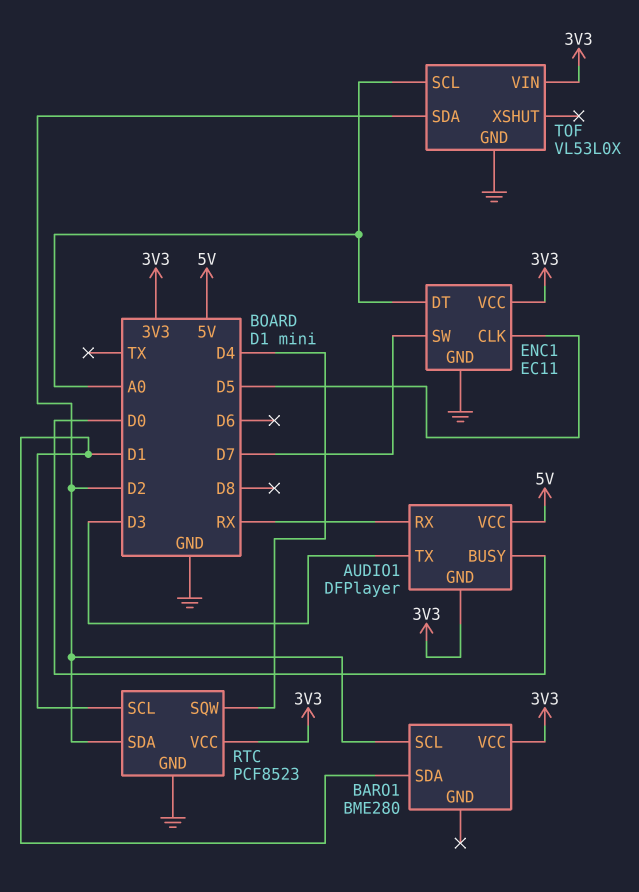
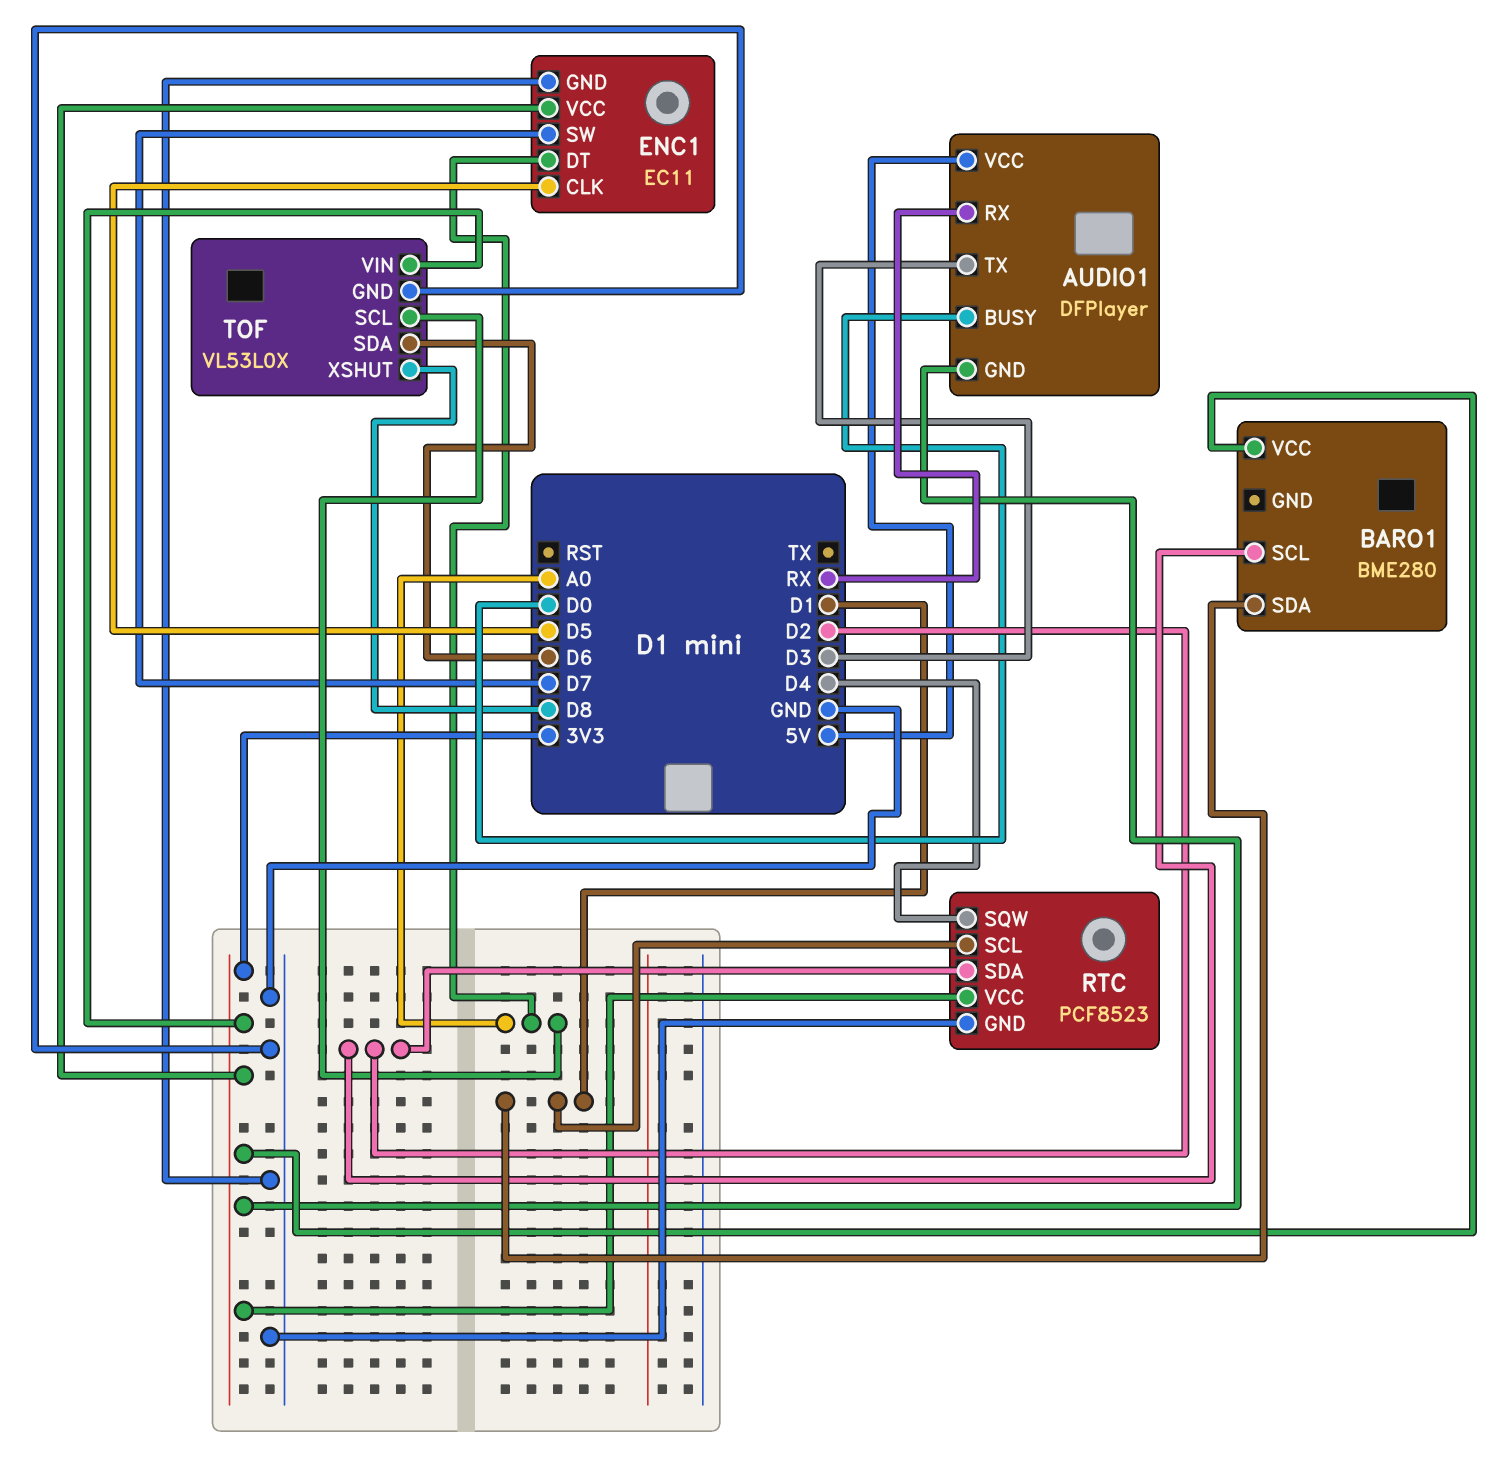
TOF pin SDA: D2 -> D6
TOF pin XSHUT: none -> D8

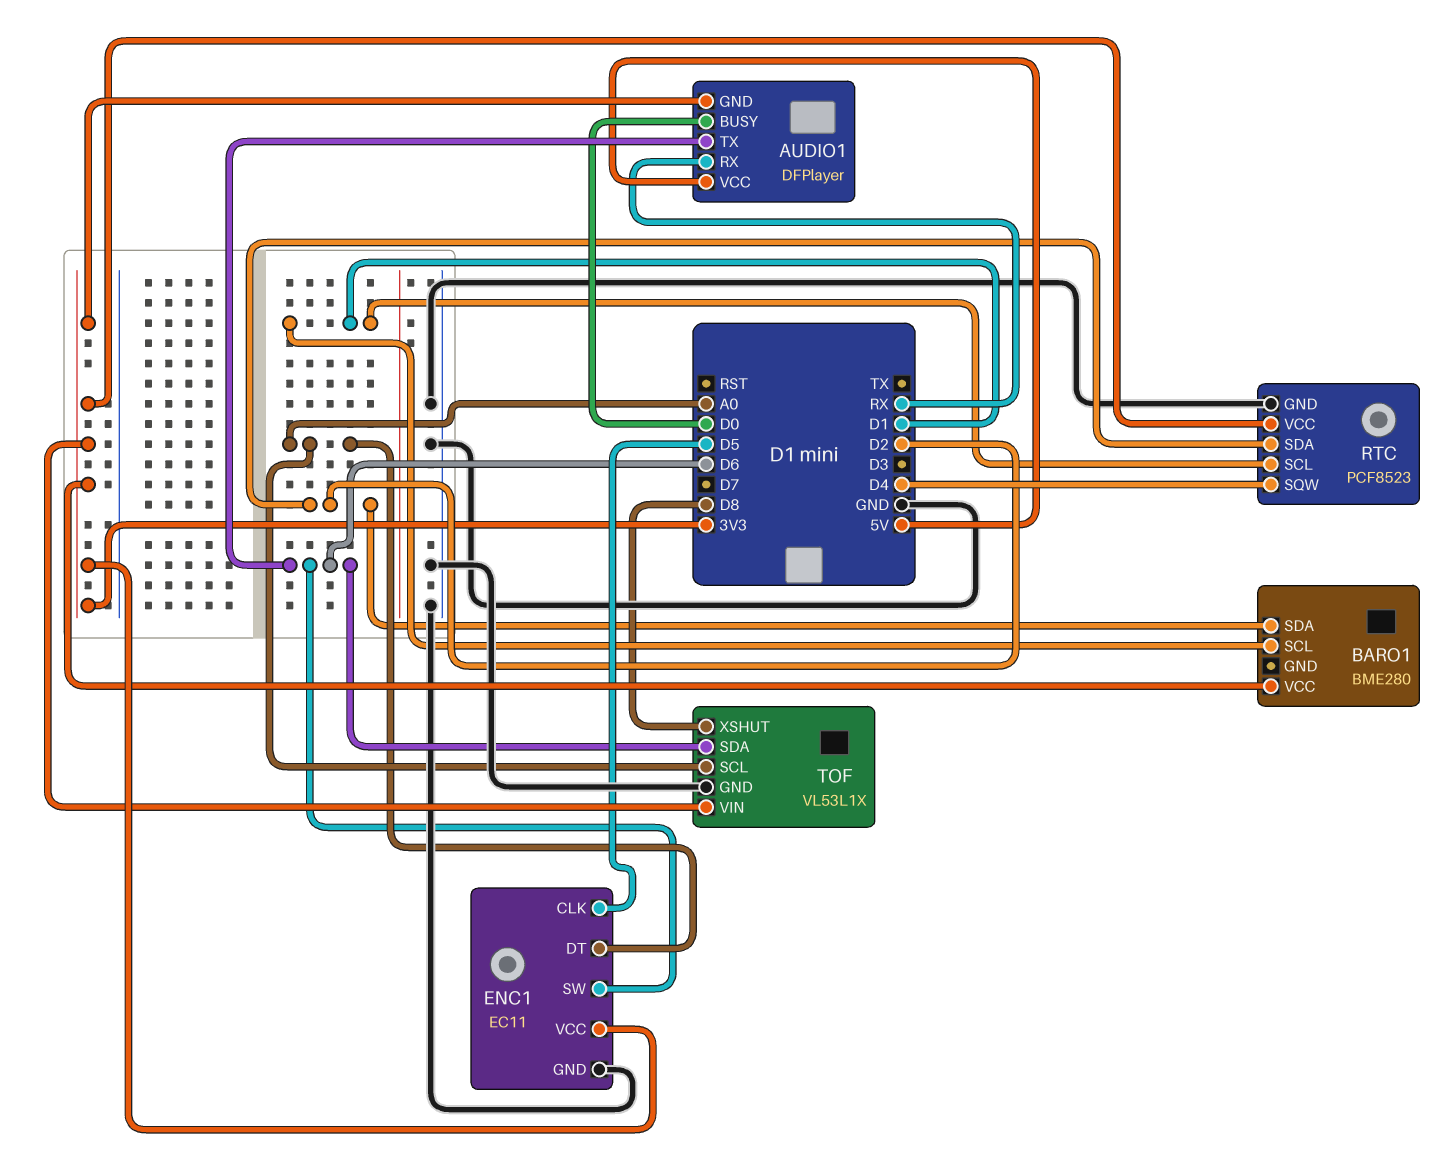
AUDIO1 pin TX: D3 -> D6
BARO1 pin SCL: D2 -> D1
BARO1 pin SDA: D1 -> D2
ENC1 pin SW: D7 -> D6
TOF: VL53L0X -> VL53L1X

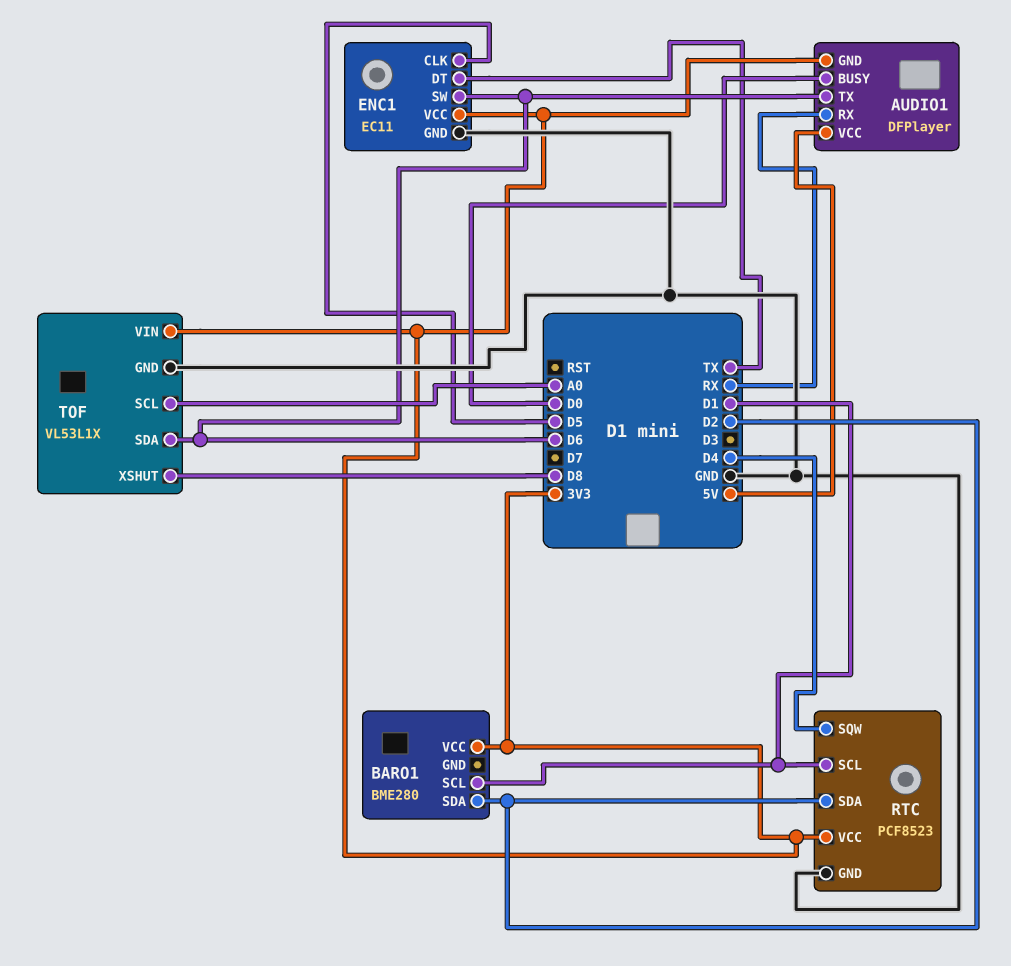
ENC1 pin DT: A0 -> TX

